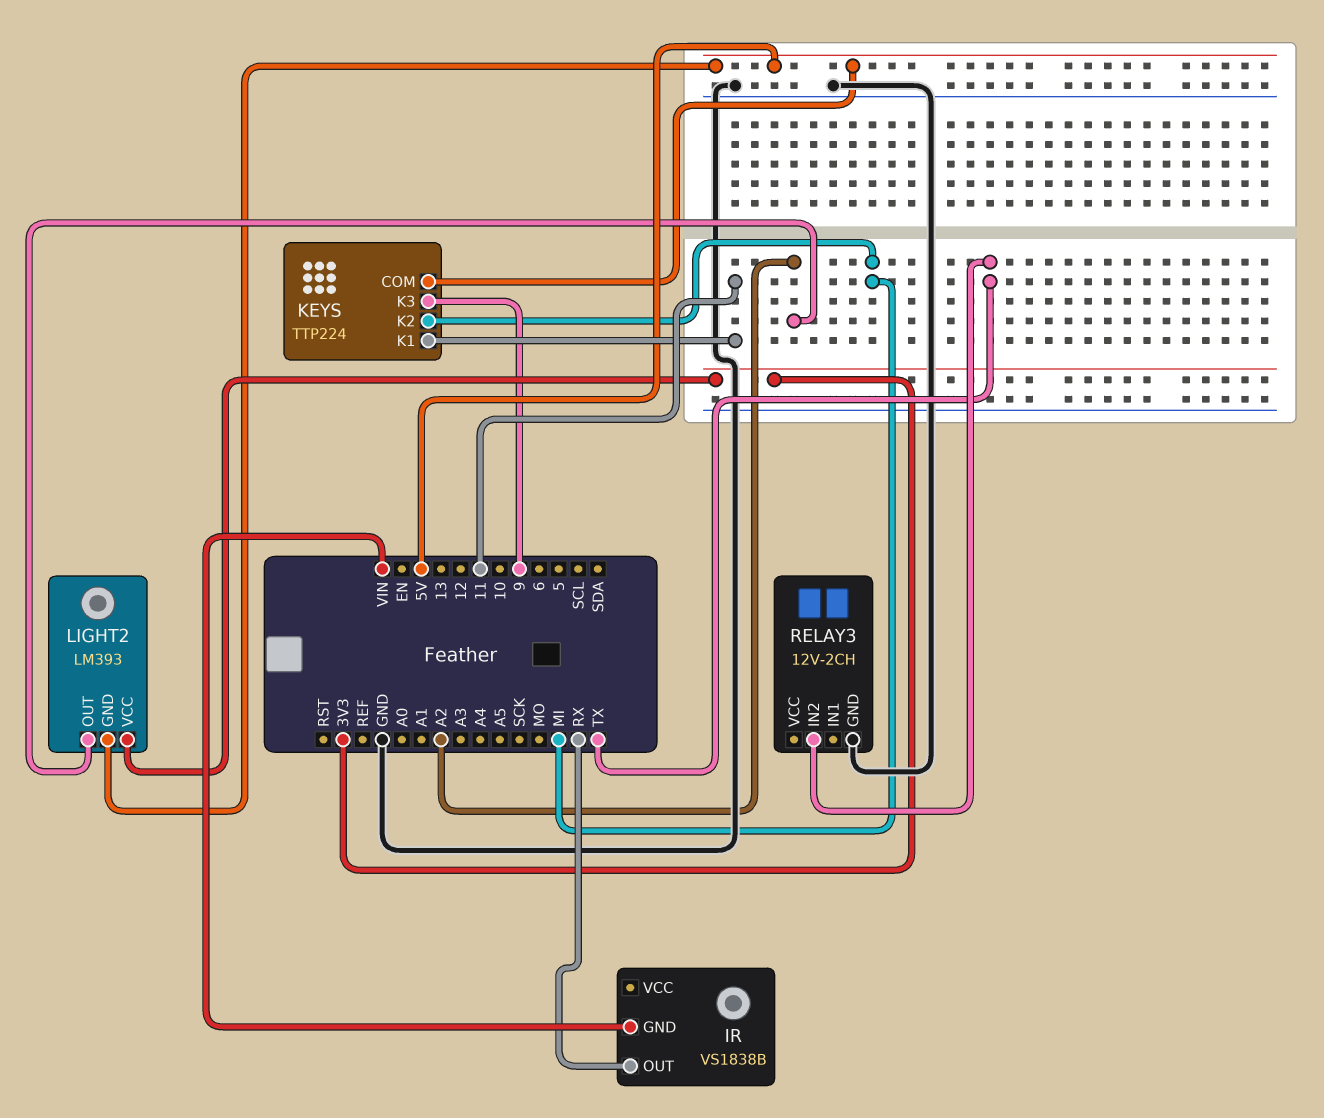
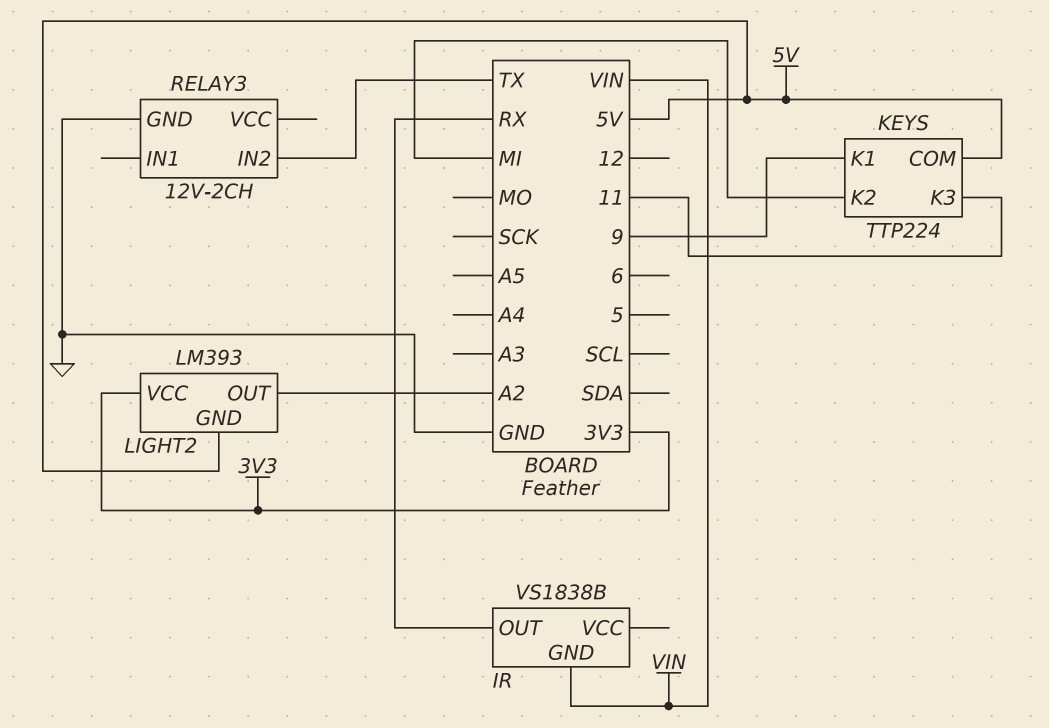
KEYS pin K1: 11 -> 9
KEYS pin K3: 9 -> 11

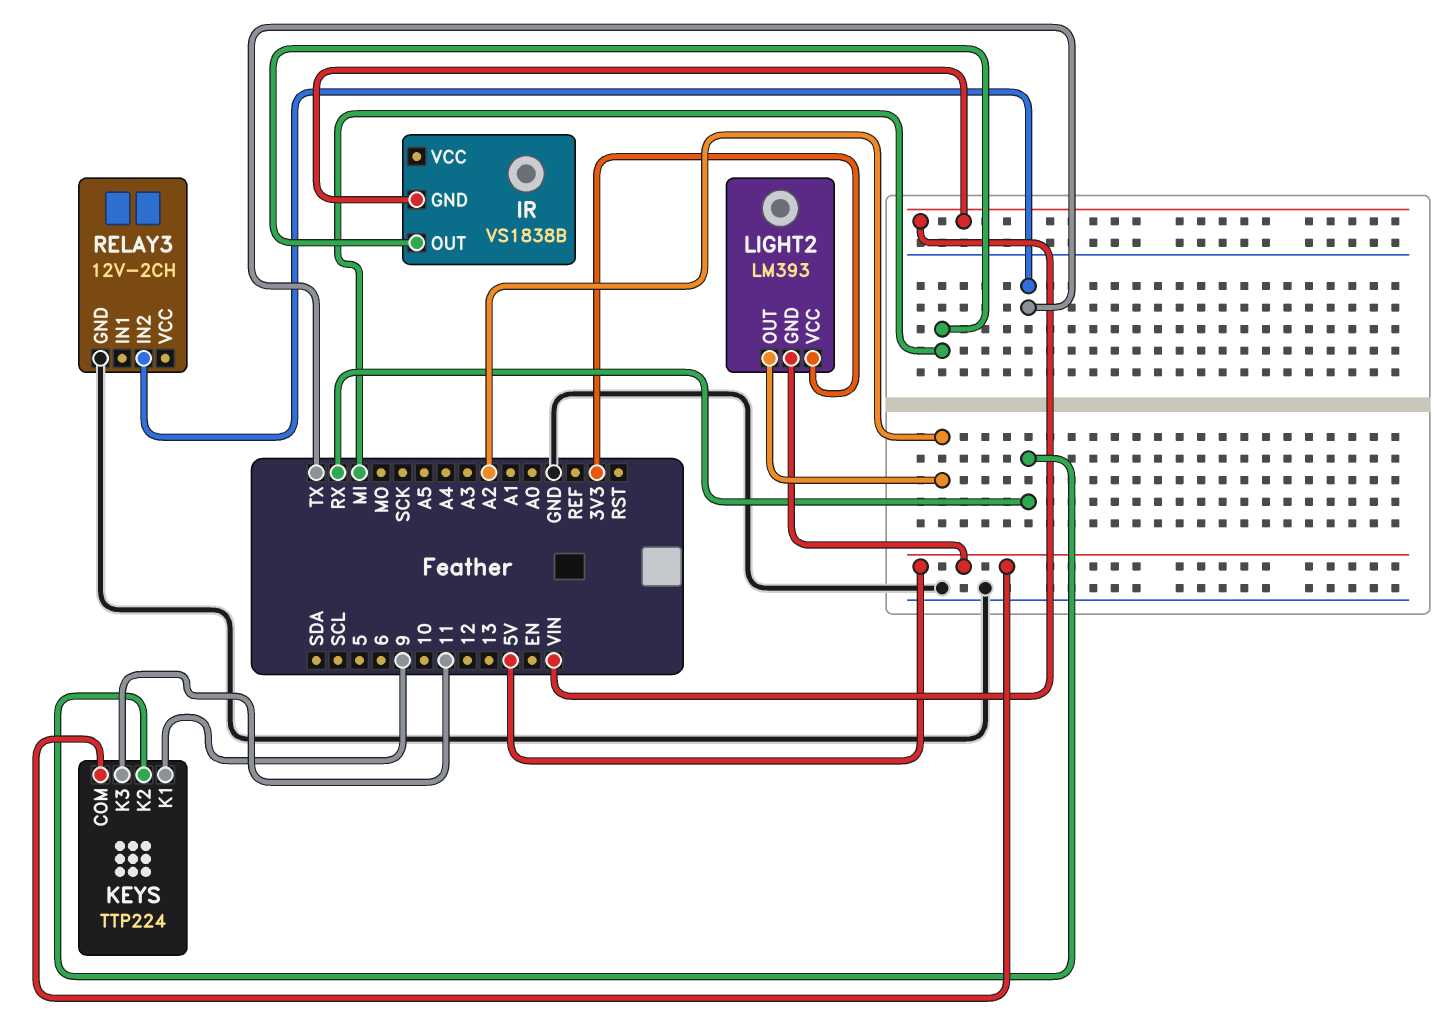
IR pin OUT: RX -> MI
KEYS pin K2: MI -> RX

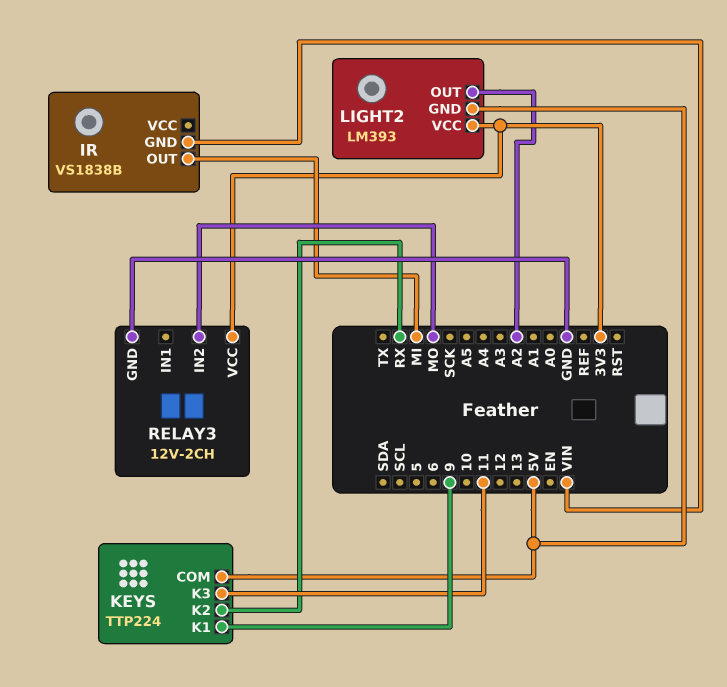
RELAY3 pin IN2: TX -> MO
RELAY3 pin VCC: none -> 3V3

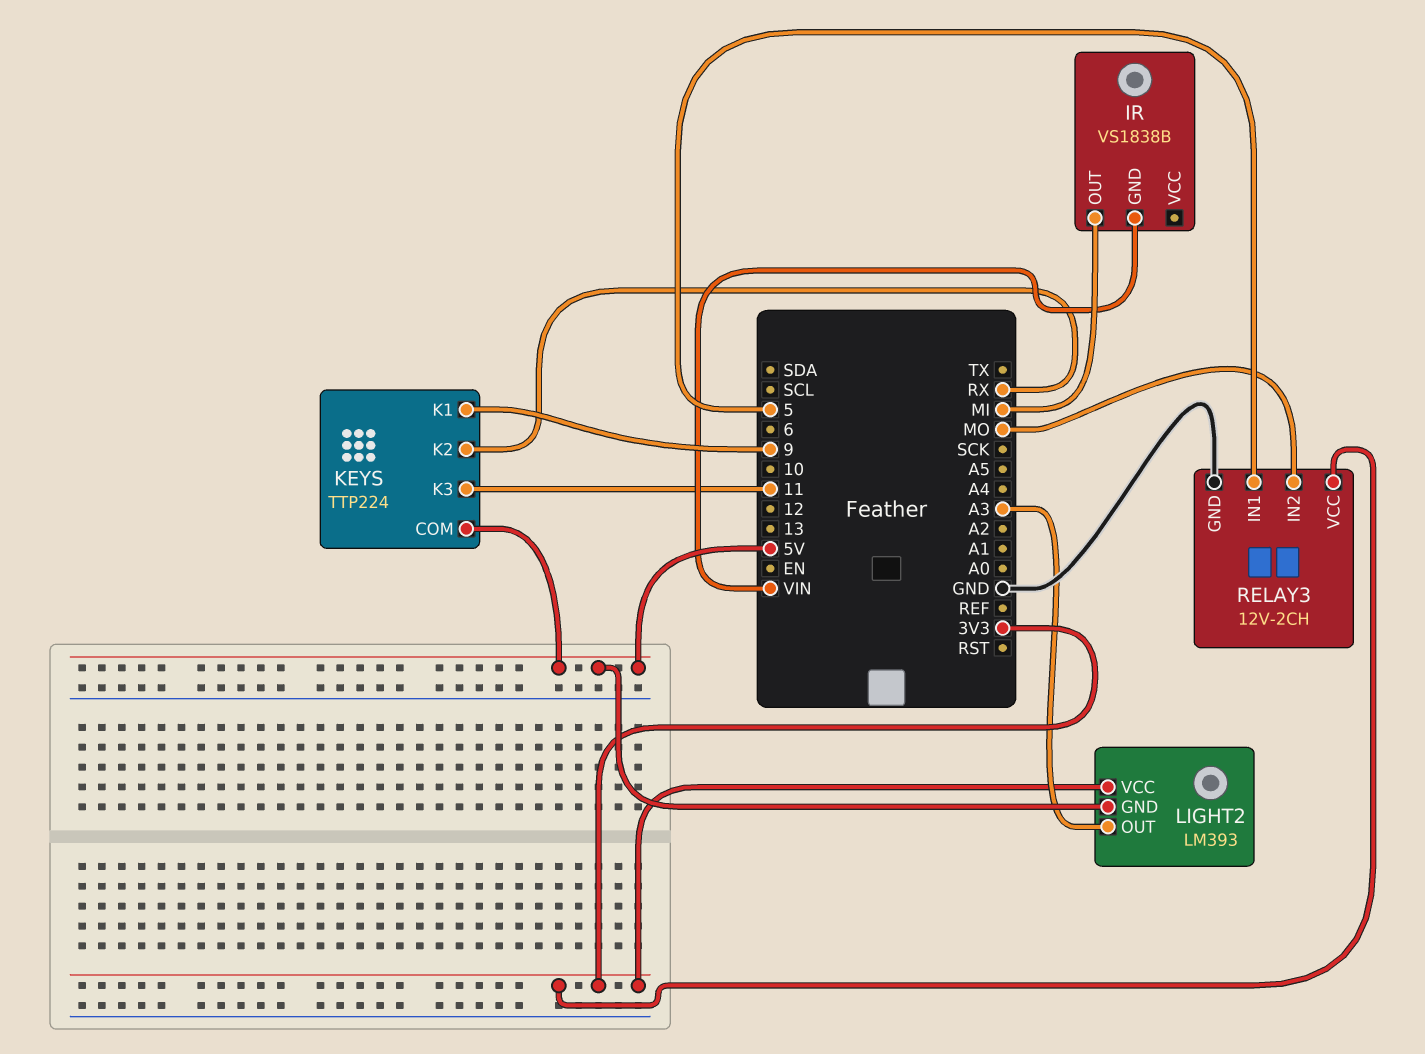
LIGHT2 pin OUT: A2 -> A3
RELAY3 pin IN1: none -> 5

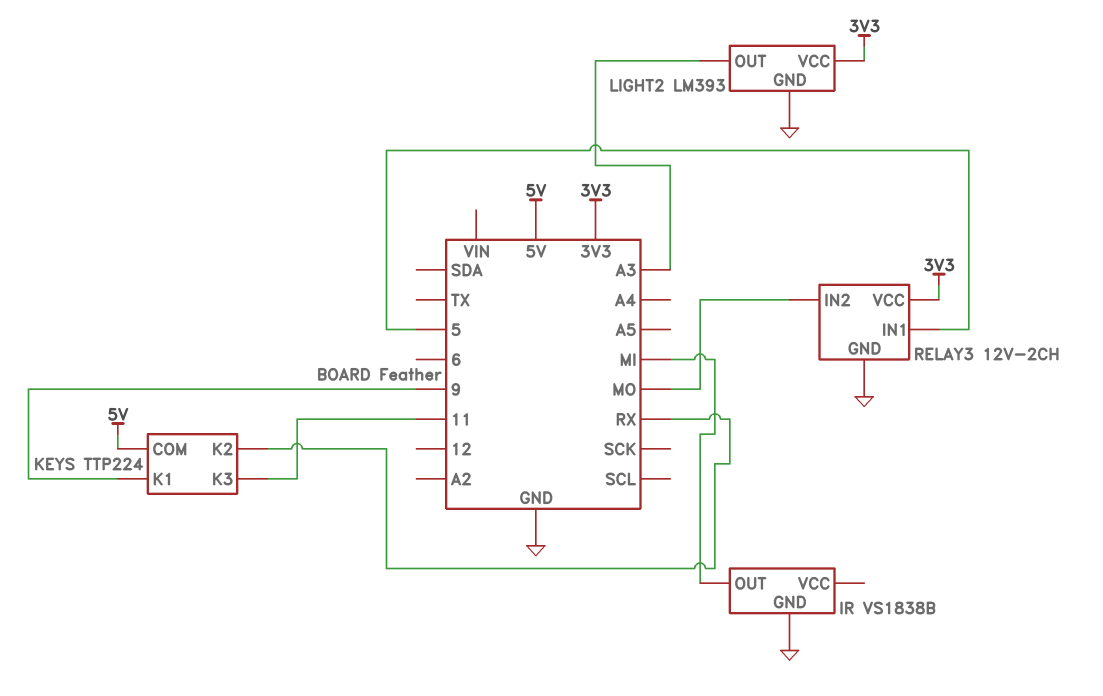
IR pin GND: VIN -> GND
LIGHT2 pin GND: 5V -> GND

